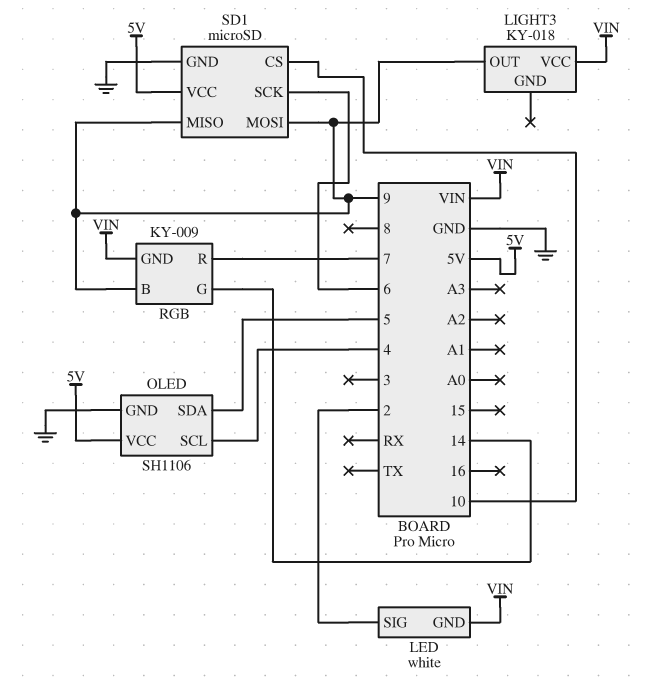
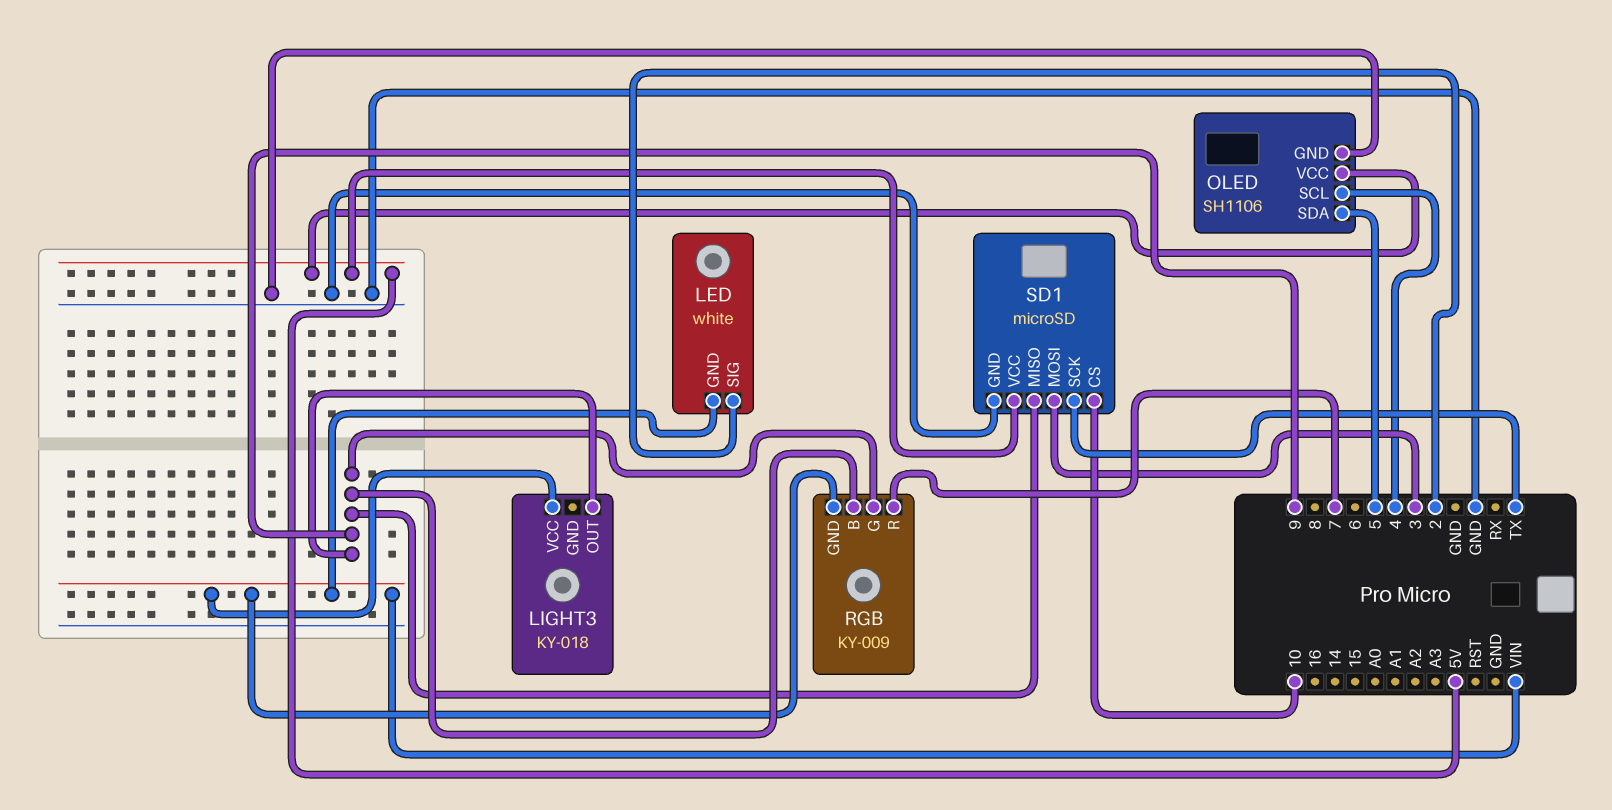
RGB pin G: 14 -> 9
SD1 pin MOSI: 9 -> 3
SD1 pin SCK: 6 -> TX

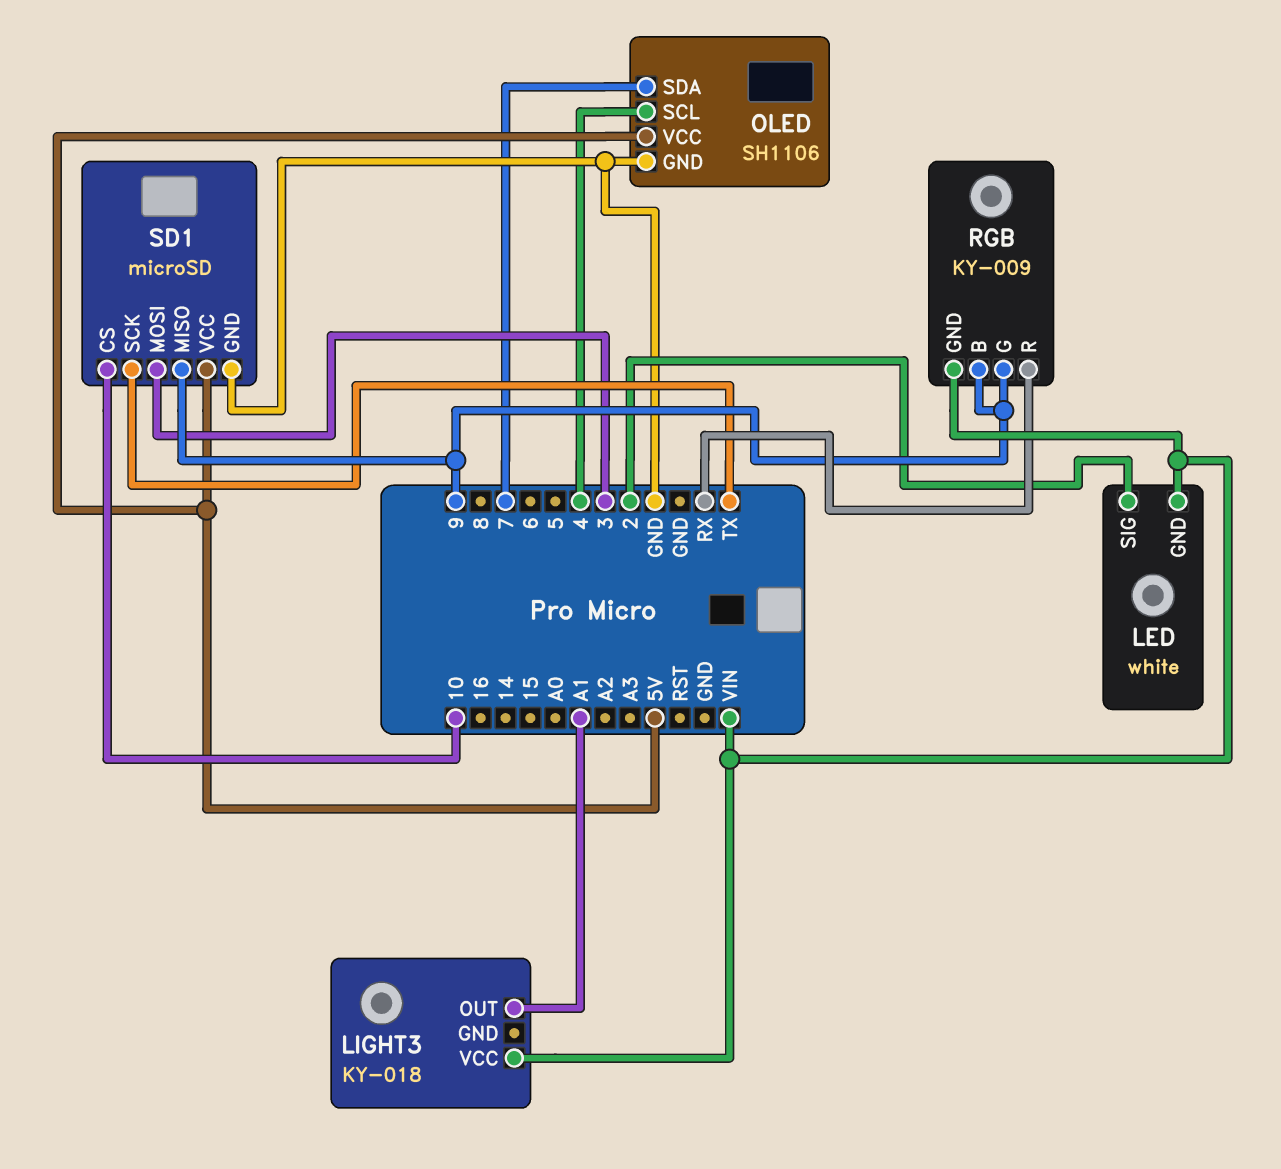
LIGHT3 pin OUT: 9 -> A1
OLED pin SDA: 5 -> 7
RGB pin R: 7 -> RX

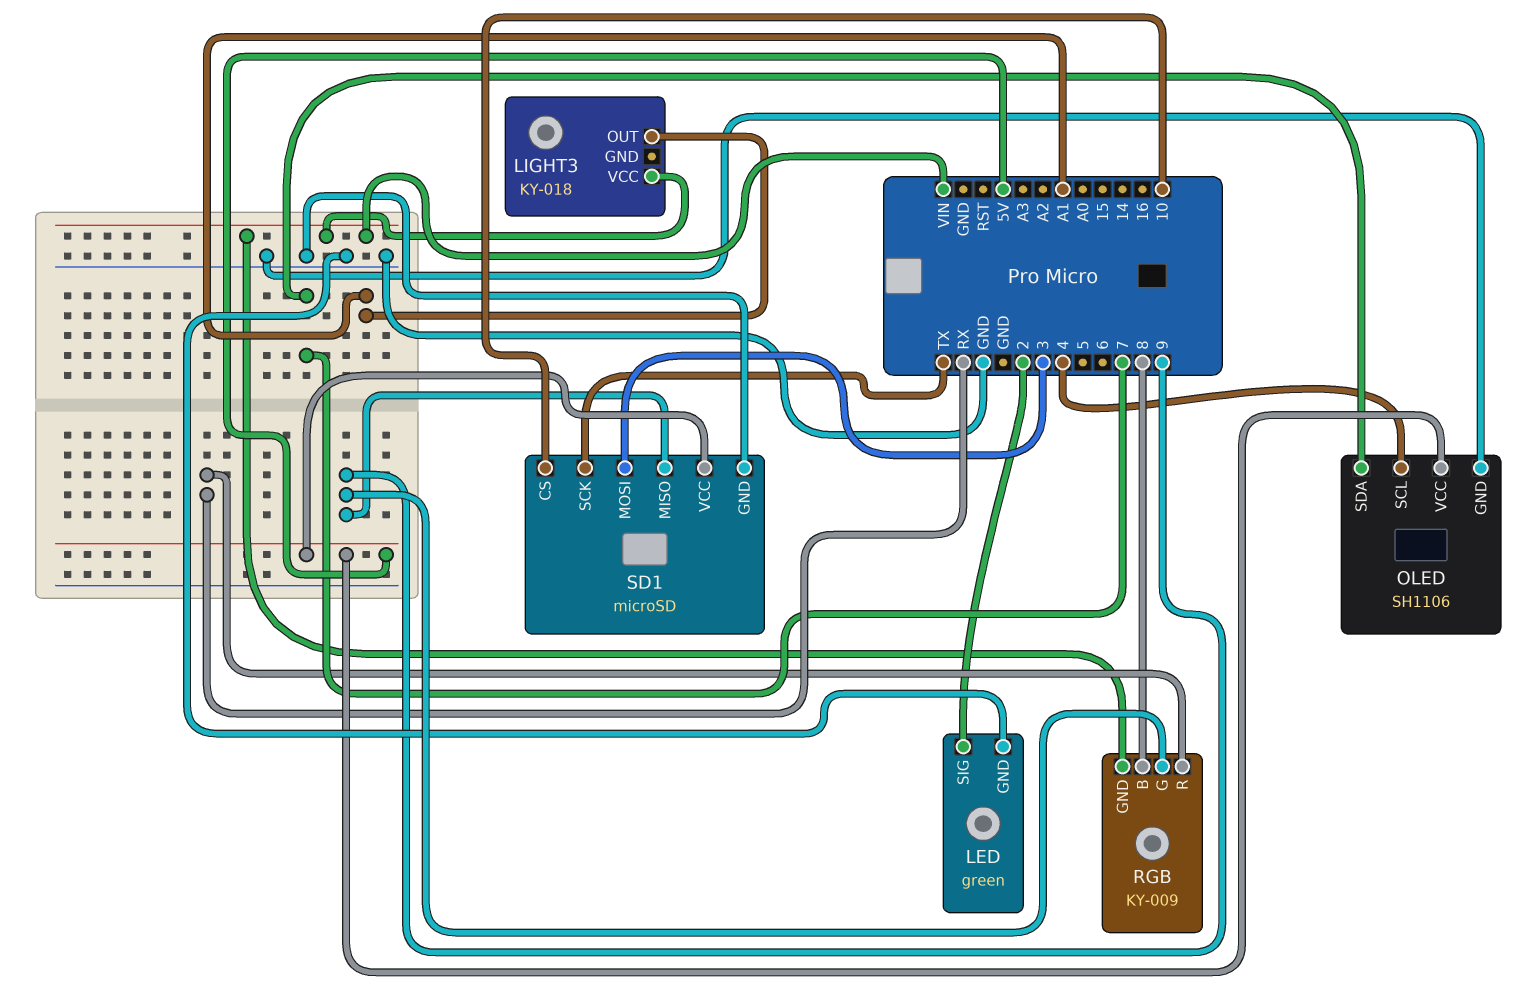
LED: white -> green
LED pin GND: VIN -> GND
RGB pin B: 9 -> 8

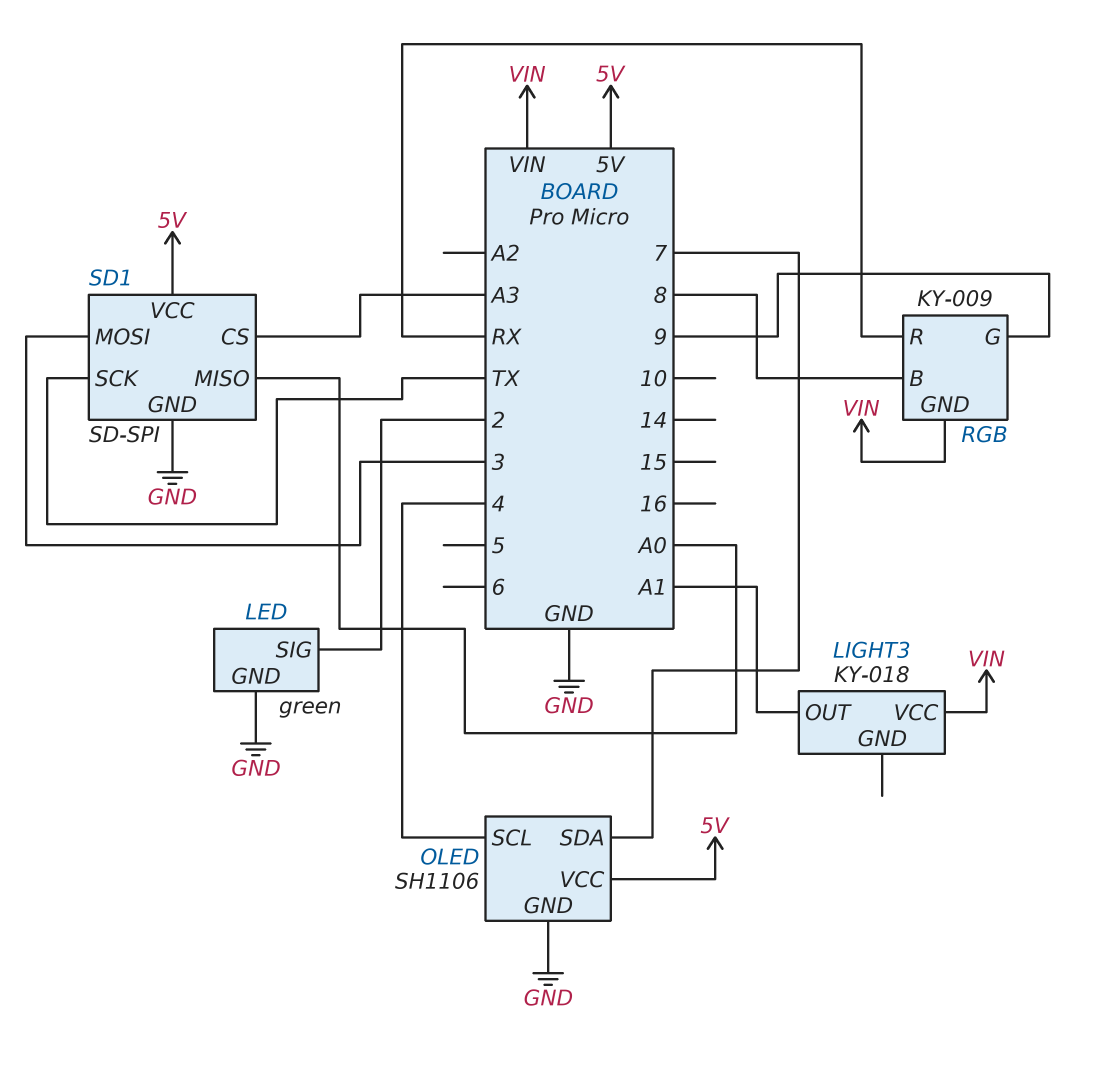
SD1: microSD -> SD-SPI
SD1 pin CS: 10 -> A3
SD1 pin MISO: 9 -> A0

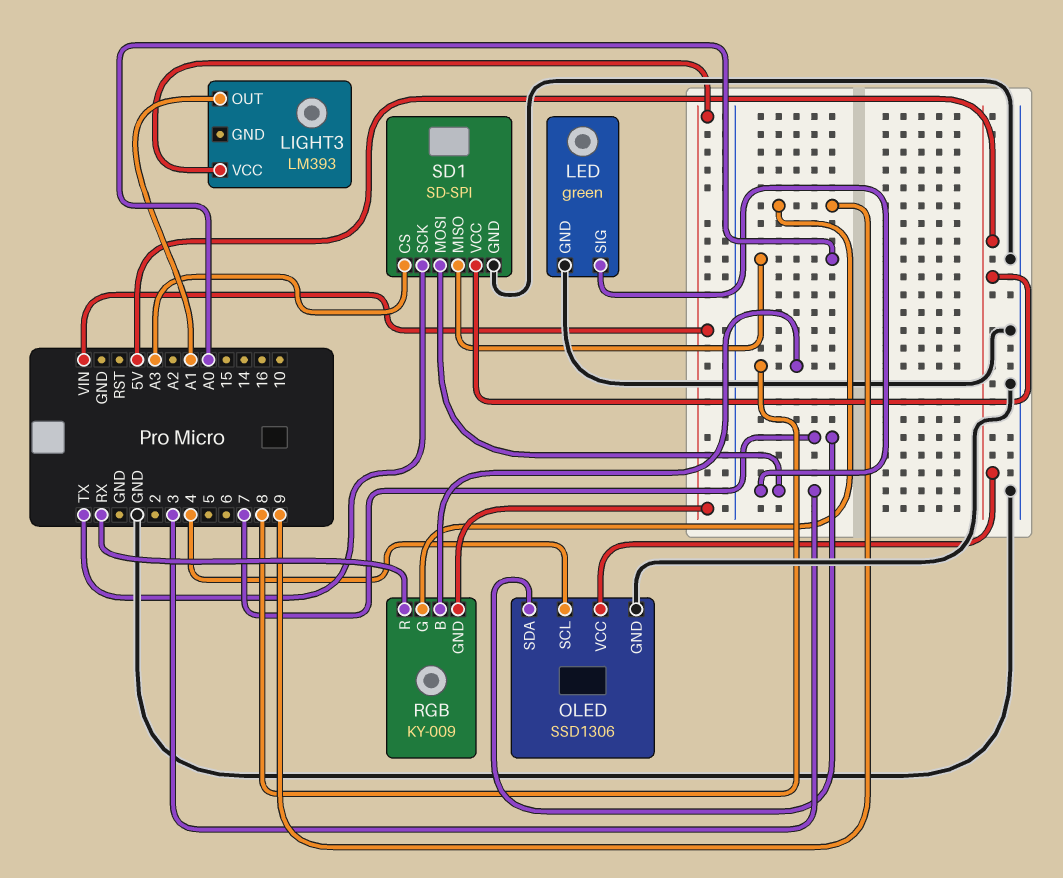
LED pin SIG: 2 -> 3
LIGHT3: KY-018 -> LM393
OLED: SH1106 -> SSD1306

